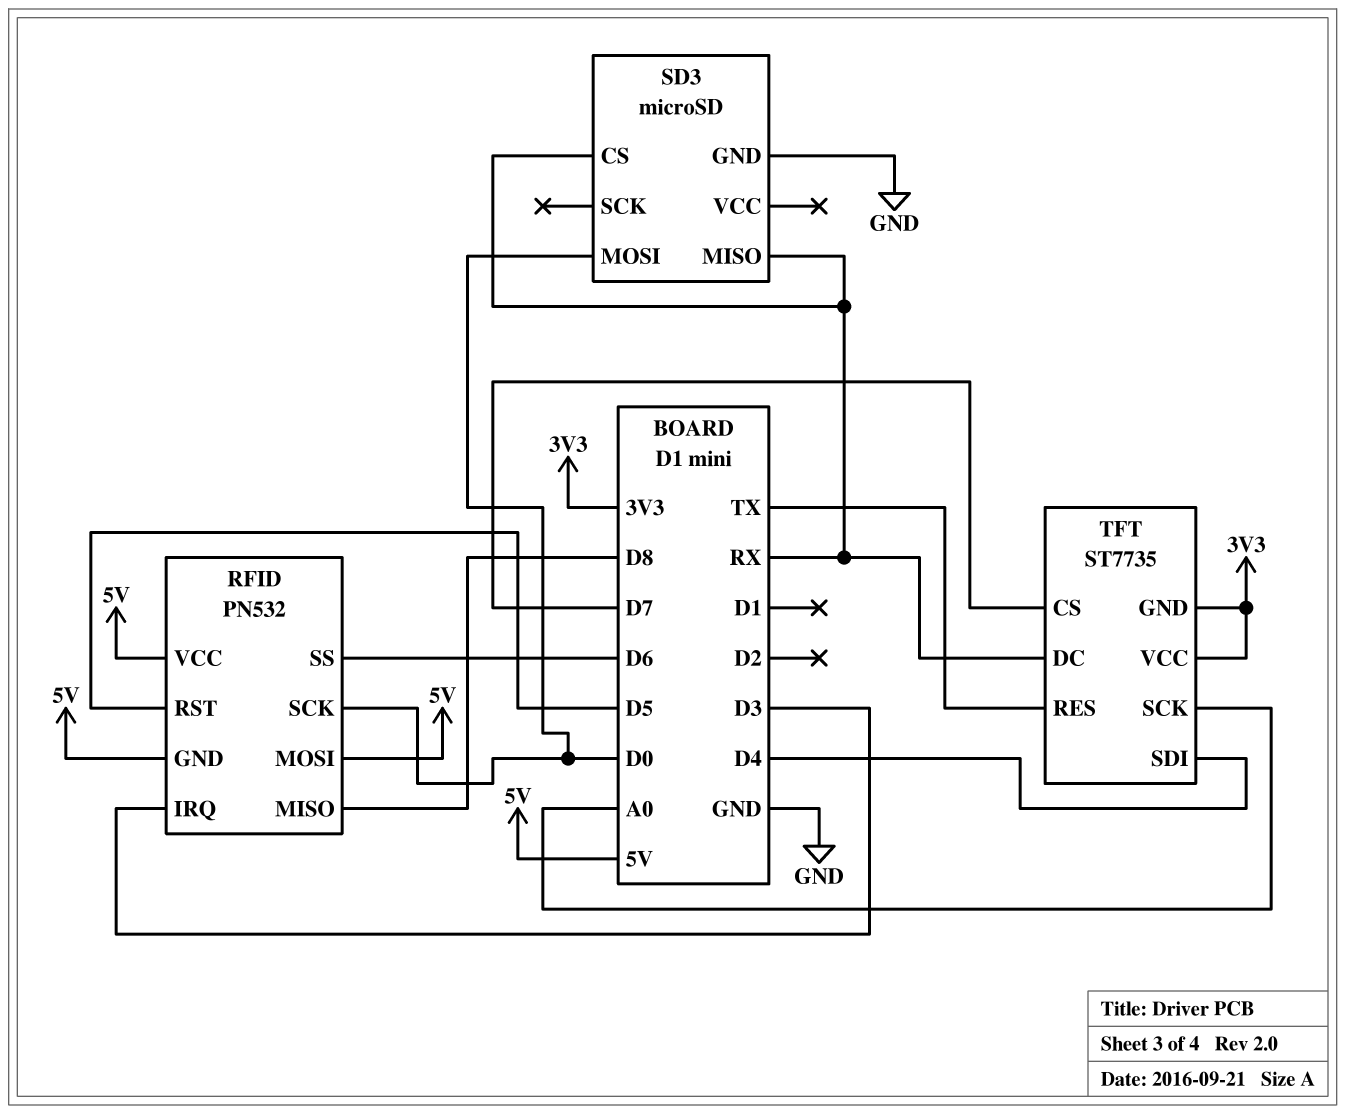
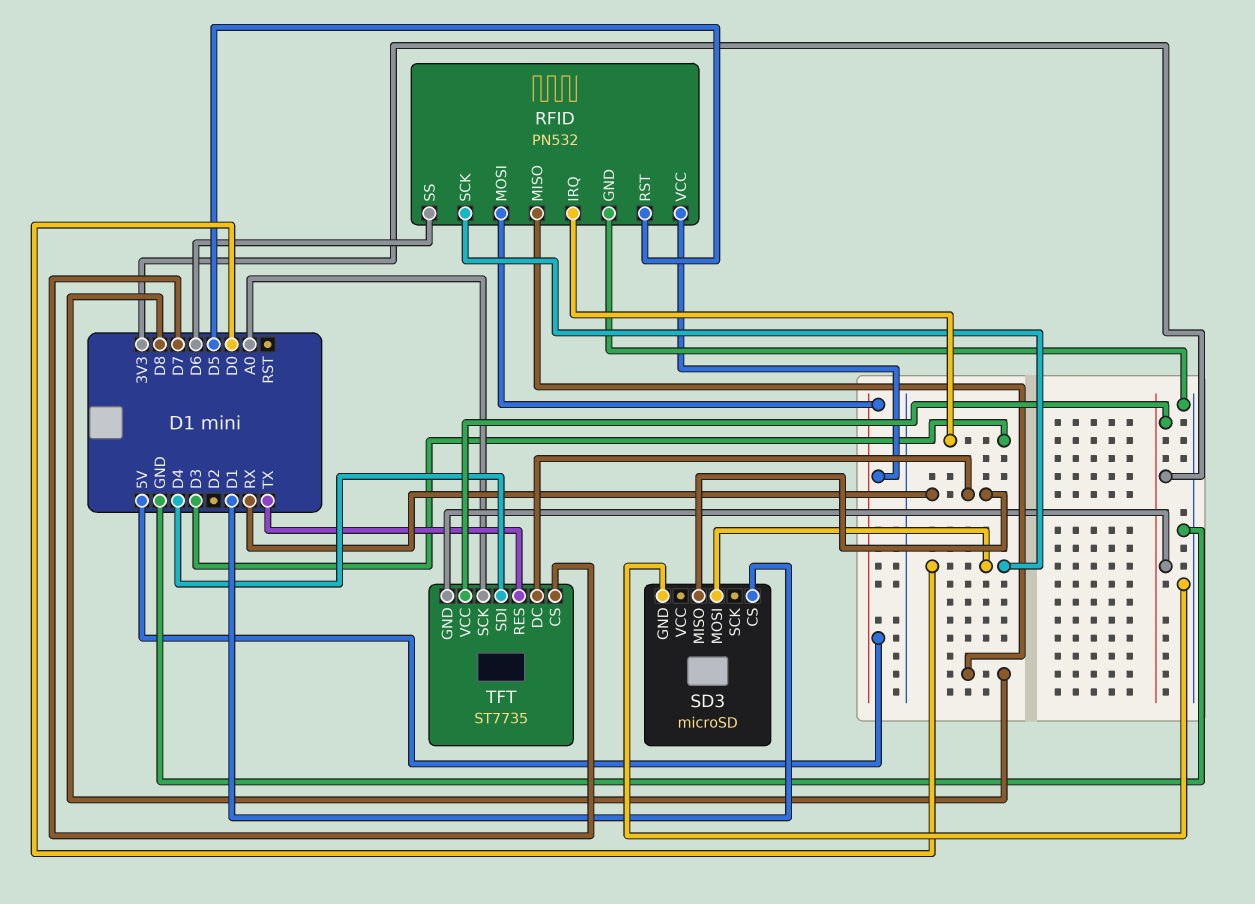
RFID pin GND: 5V -> GND
SD3 pin CS: RX -> D1

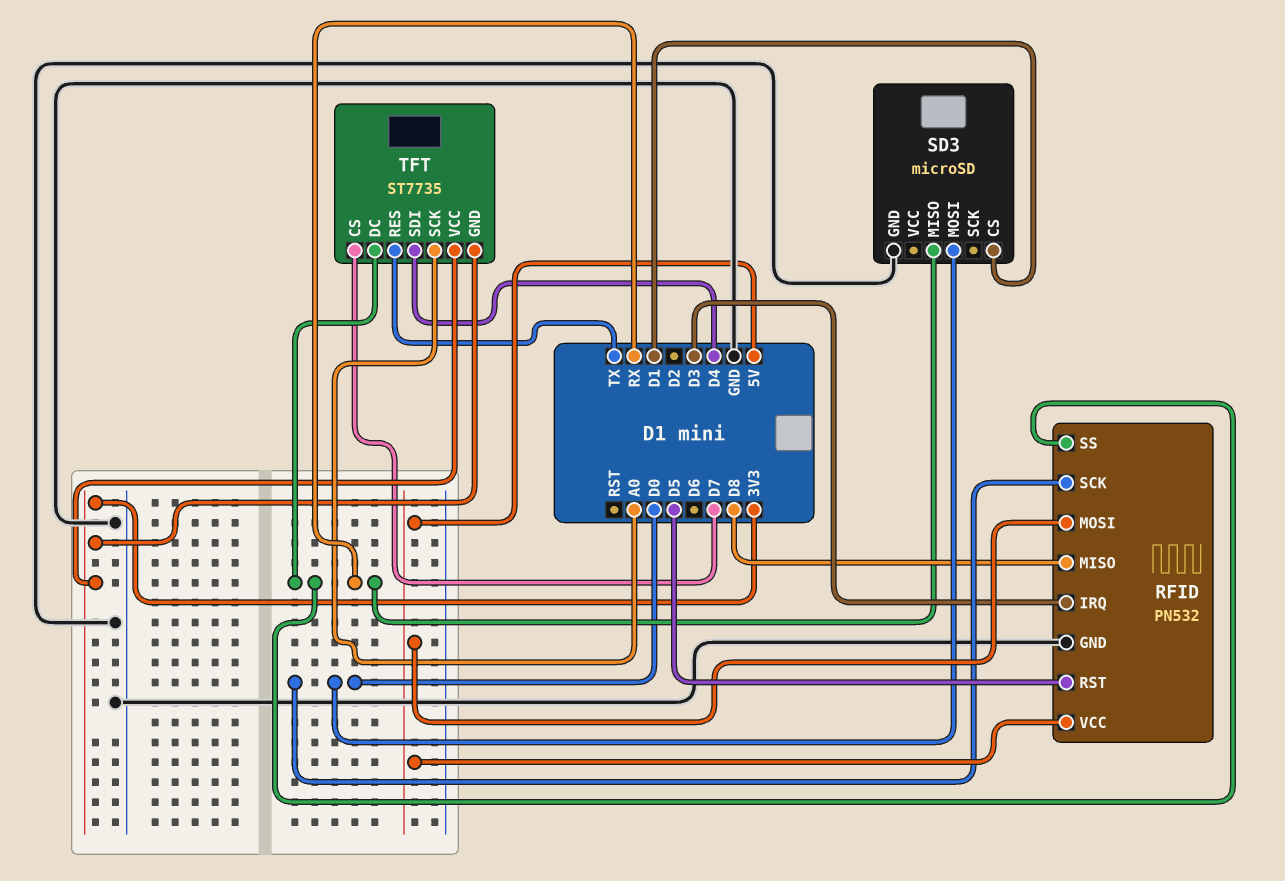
RFID pin SS: D6 -> RX

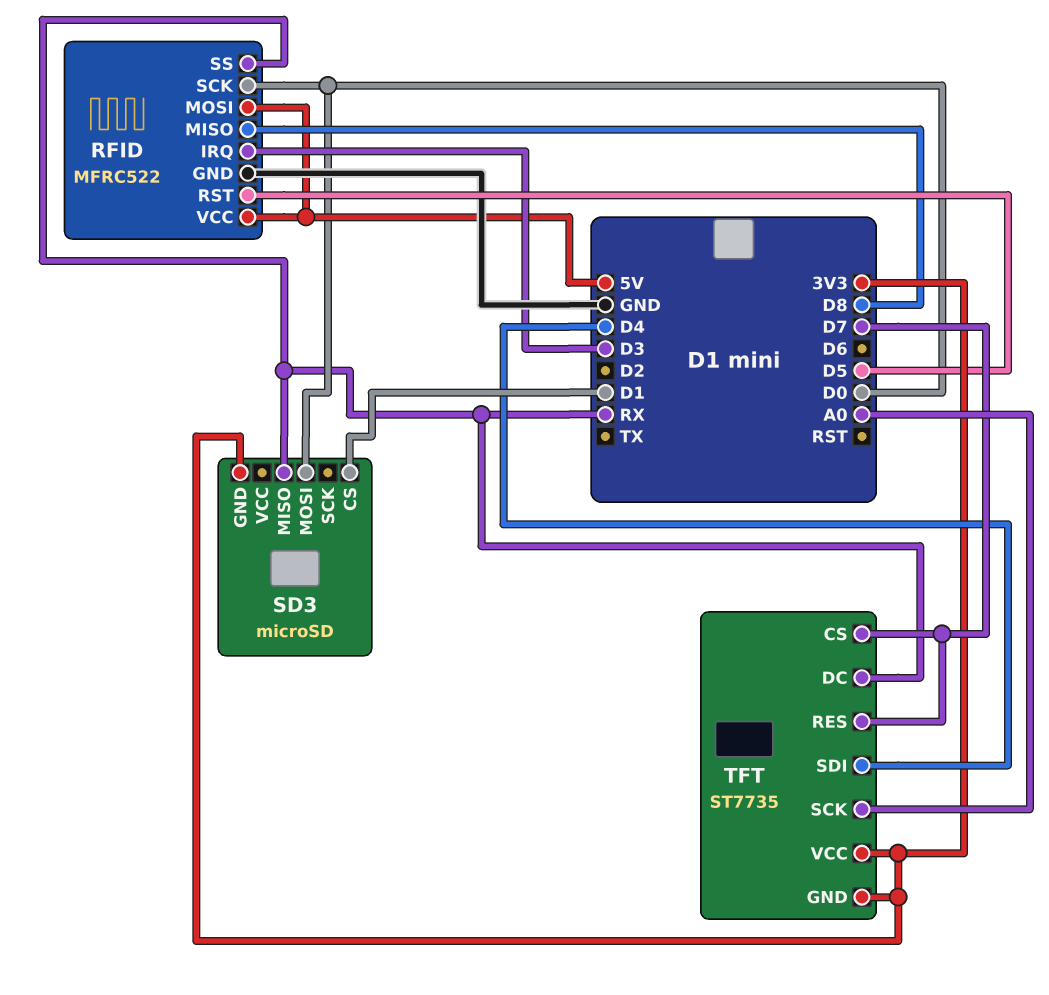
RFID: PN532 -> MFRC522
SD3 pin GND: GND -> 3V3
TFT pin RES: TX -> D7

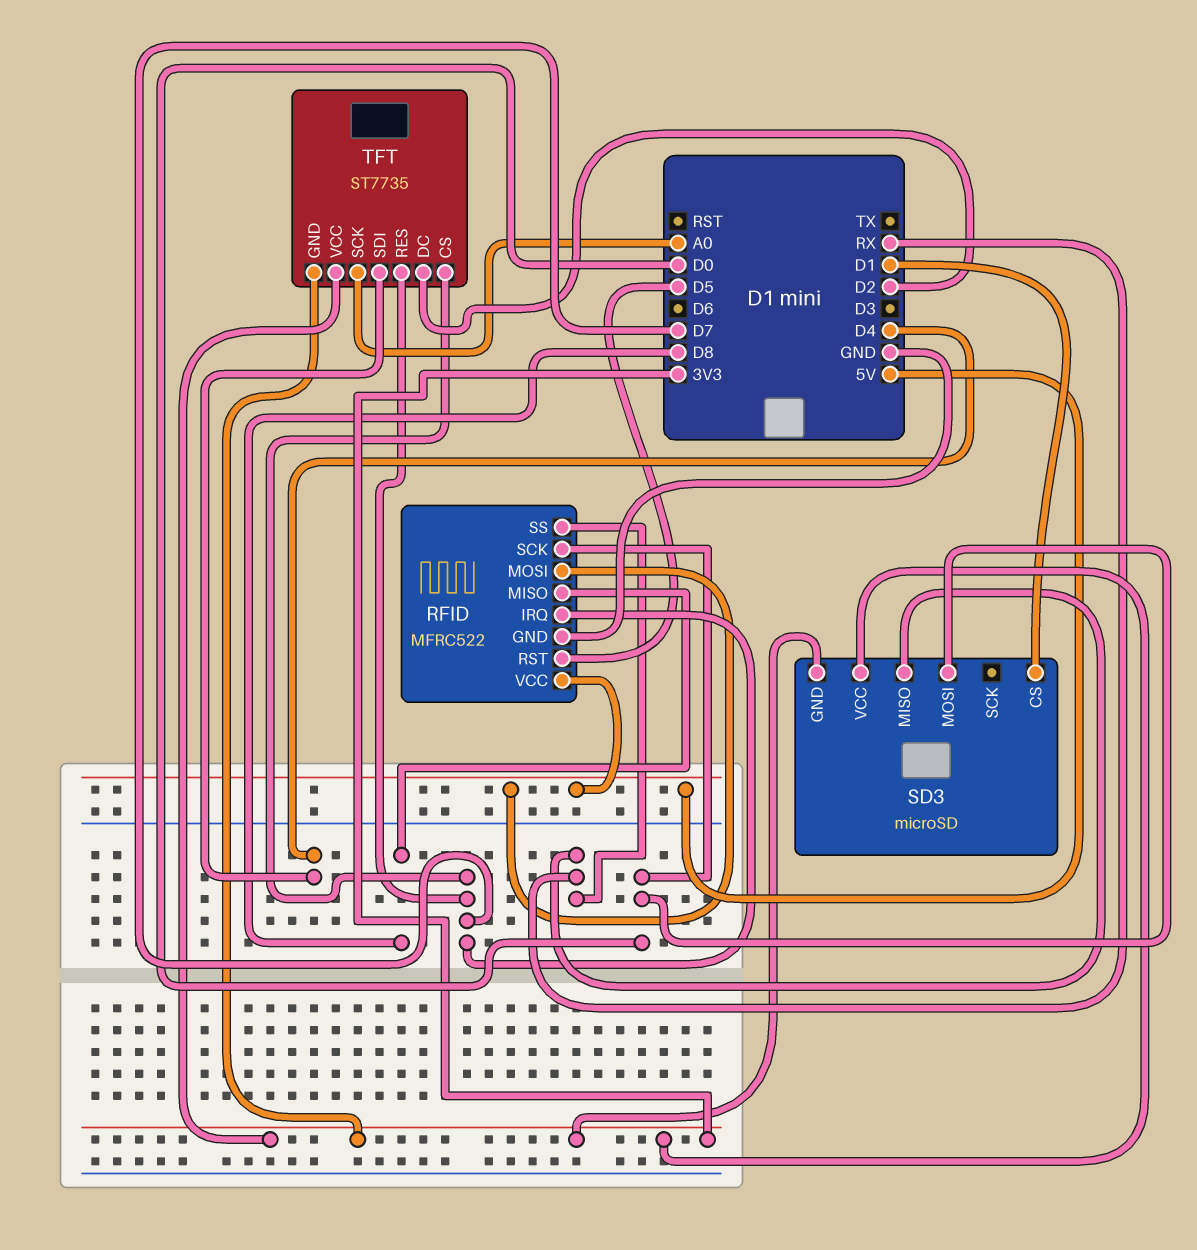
RFID pin IRQ: D3 -> D7
SD3 pin VCC: none -> 3V3
TFT pin DC: RX -> D2

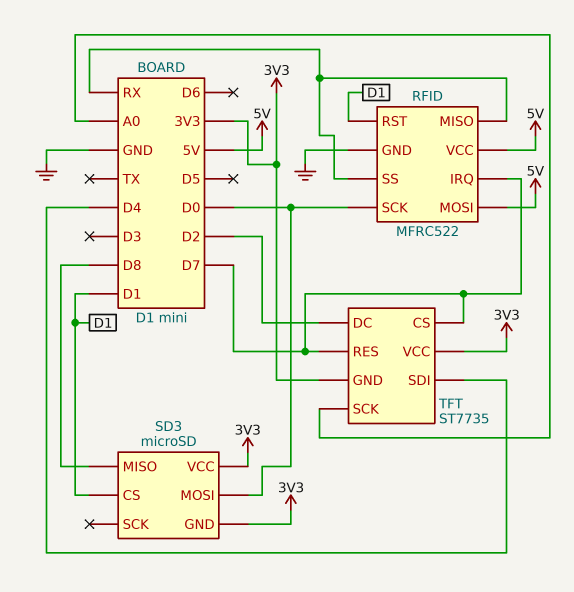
RFID pin MISO: D8 -> RX
RFID pin RST: D5 -> D1
SD3 pin MISO: RX -> D8

